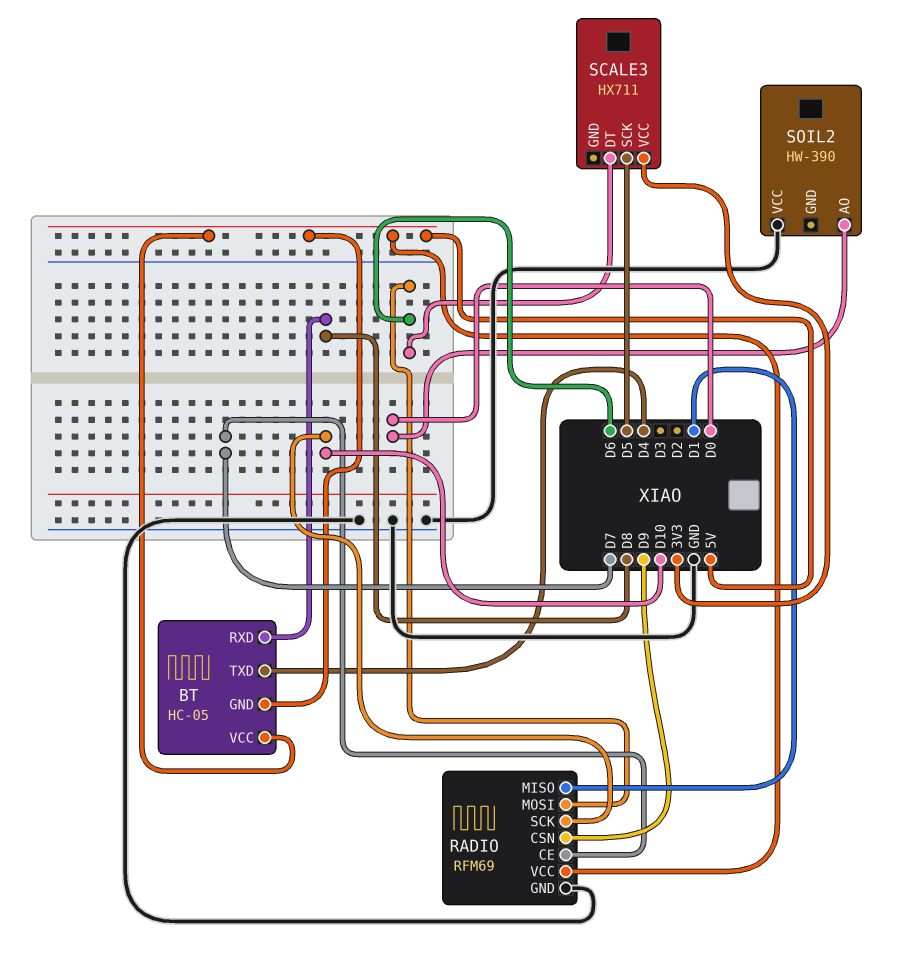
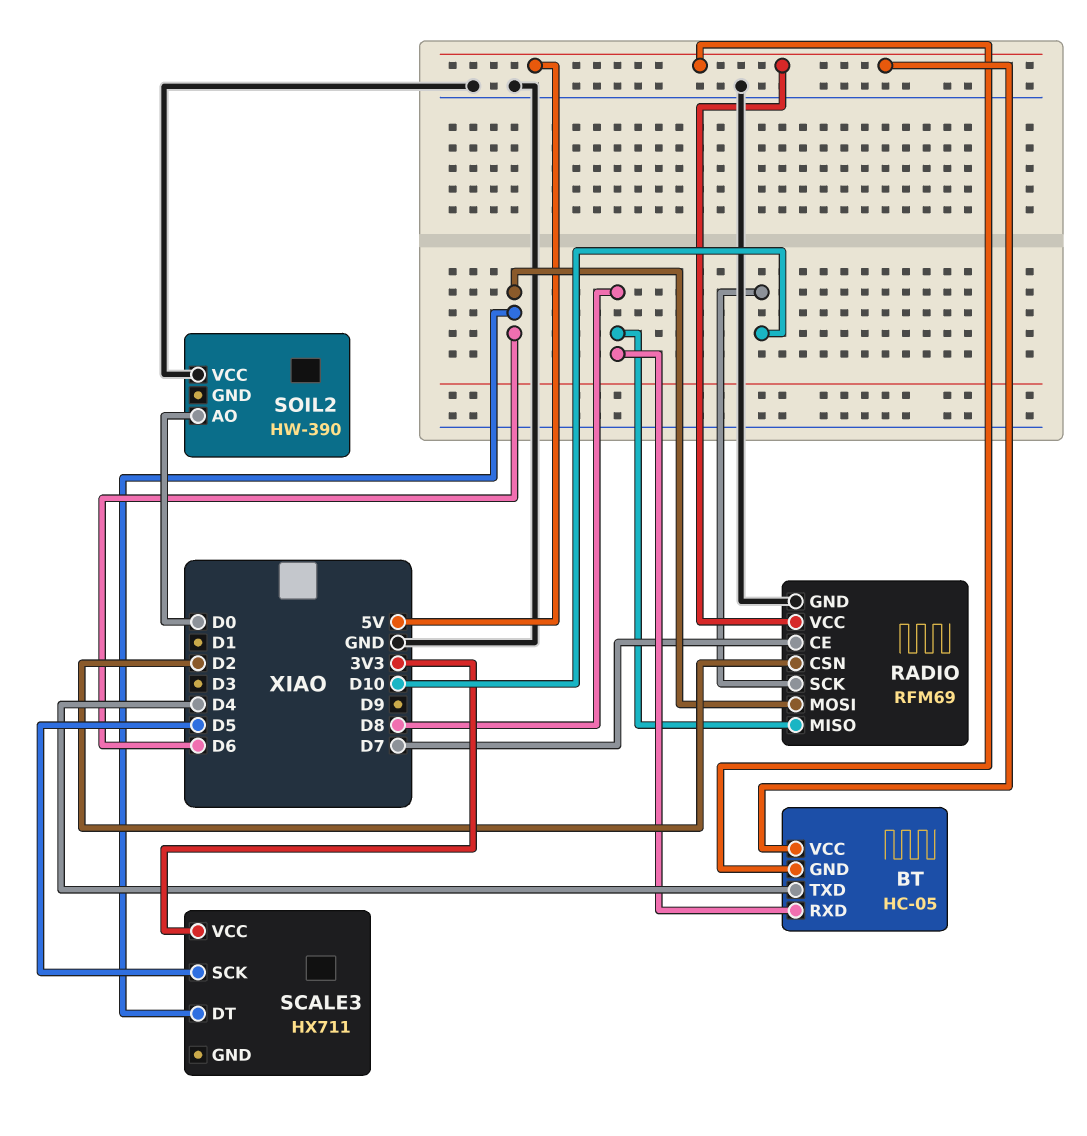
RADIO pin CSN: D9 -> D2
RADIO pin MISO: D1 -> D8

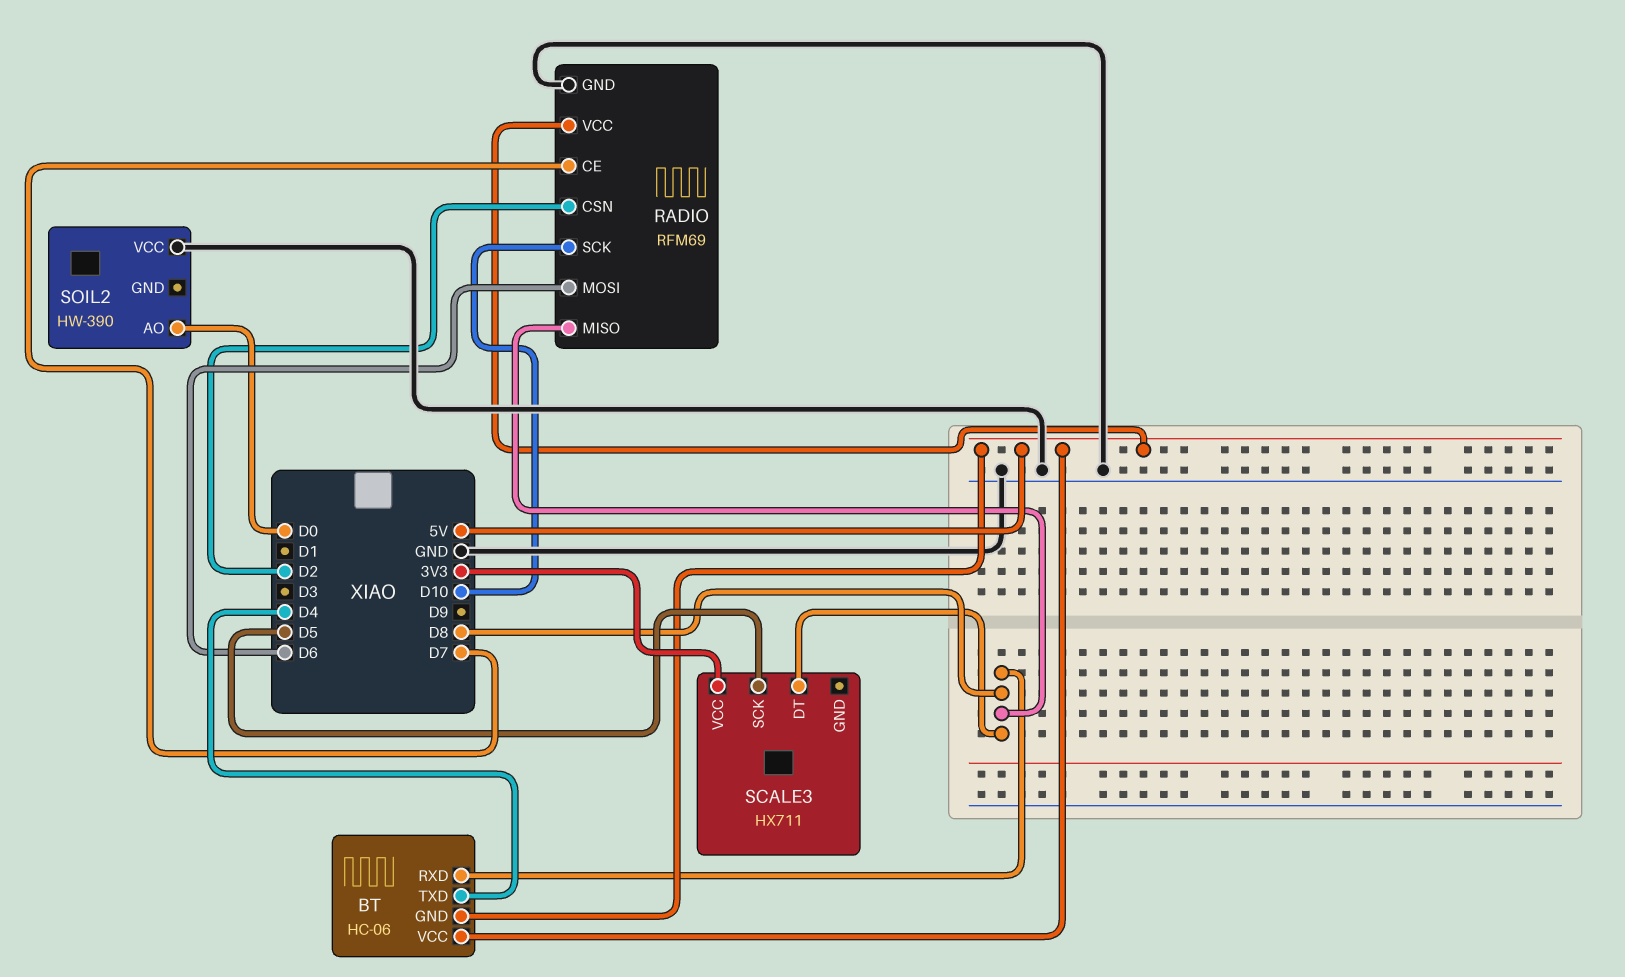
BT: HC-05 -> HC-06
SCALE3 pin DT: D6 -> D8

